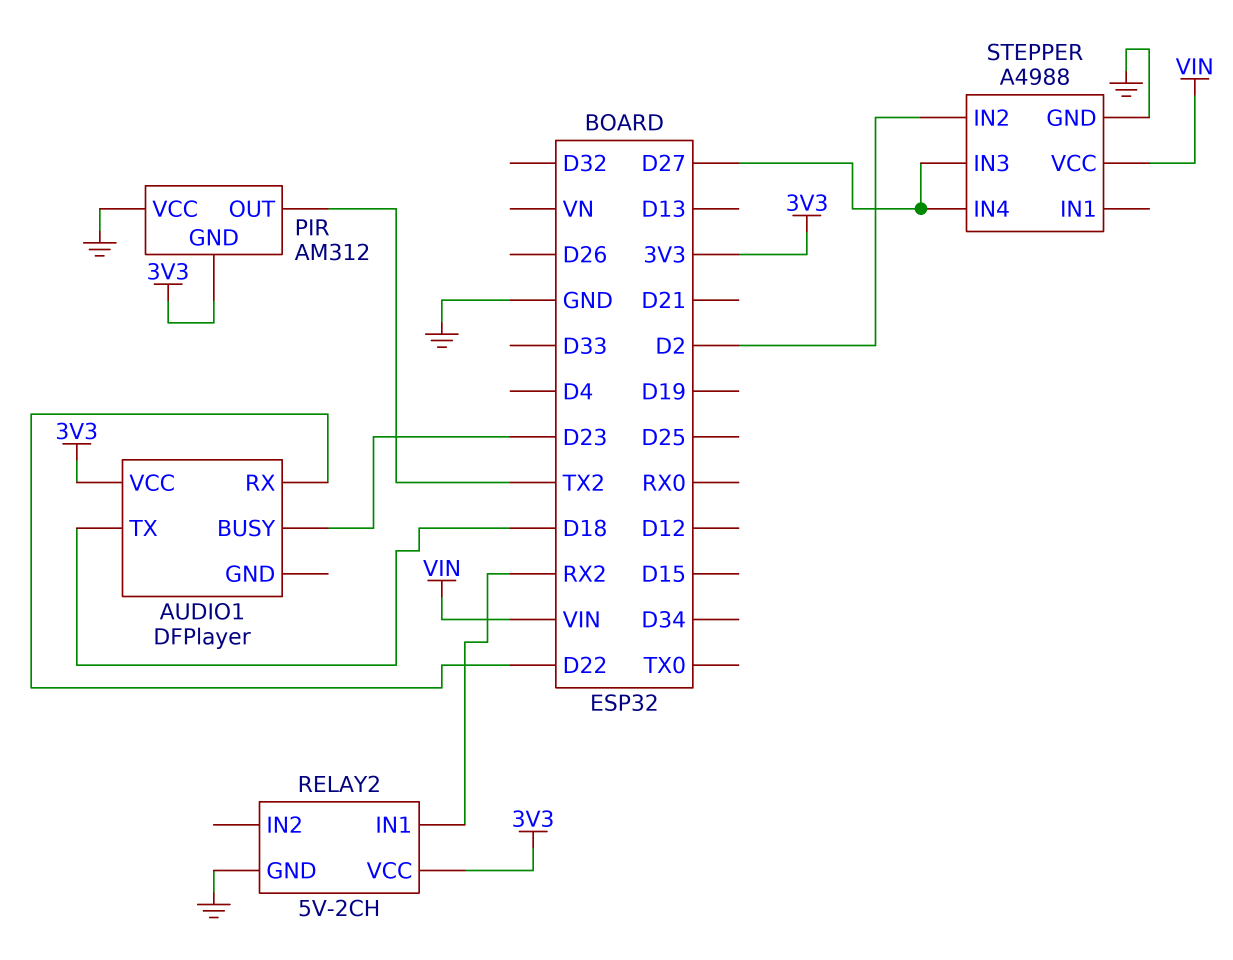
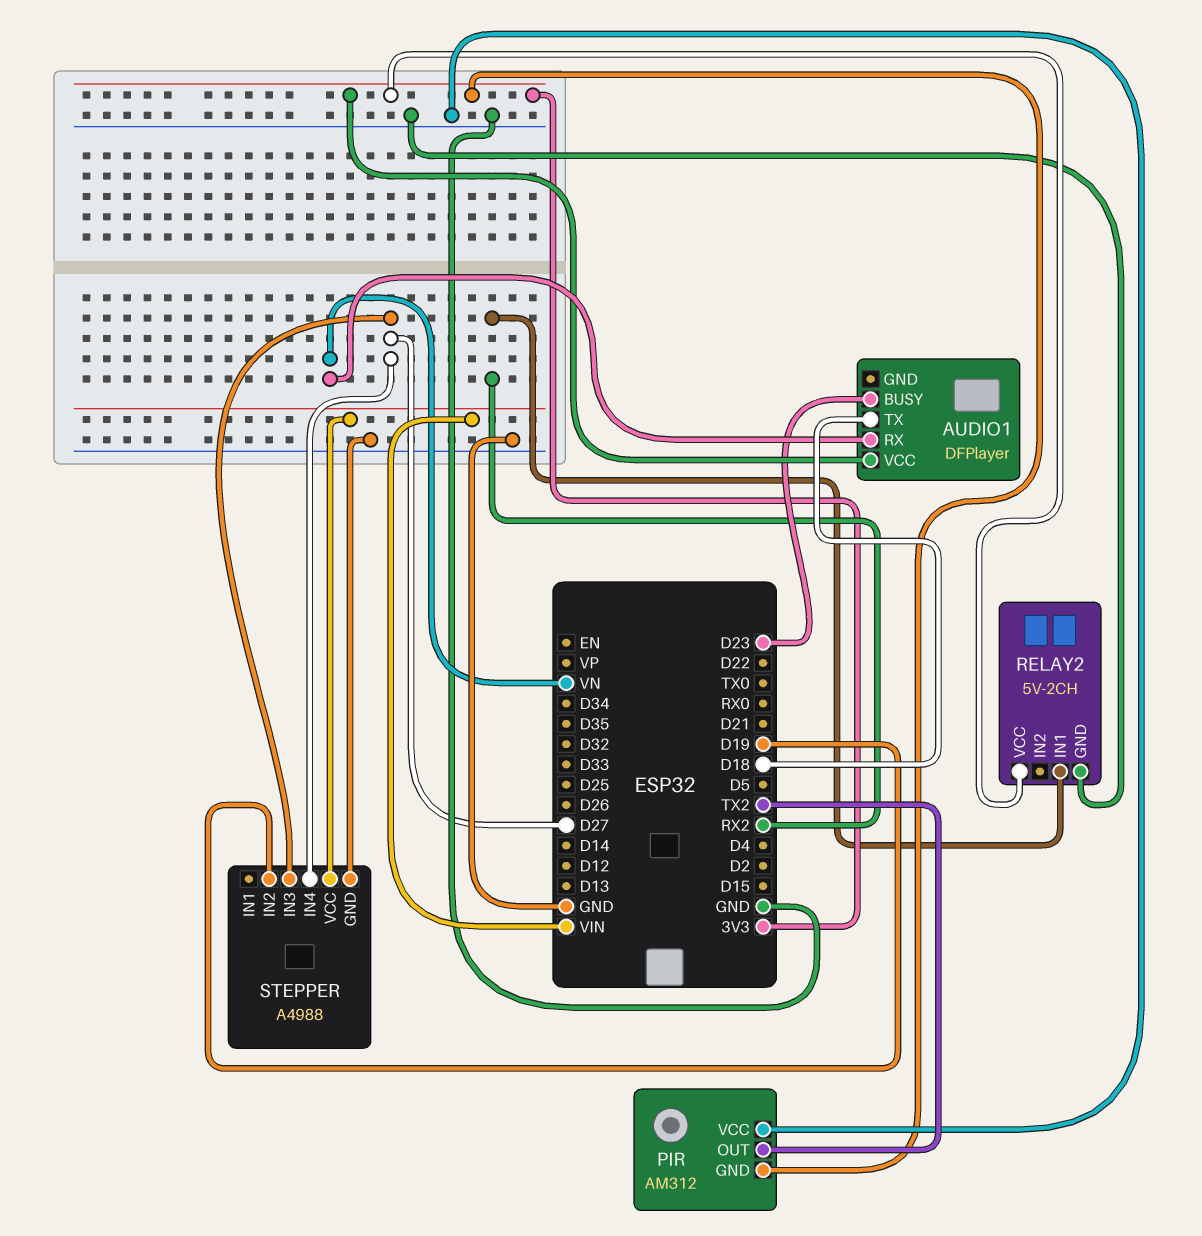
AUDIO1 pin RX: D22 -> VN
STEPPER pin IN2: D2 -> D19

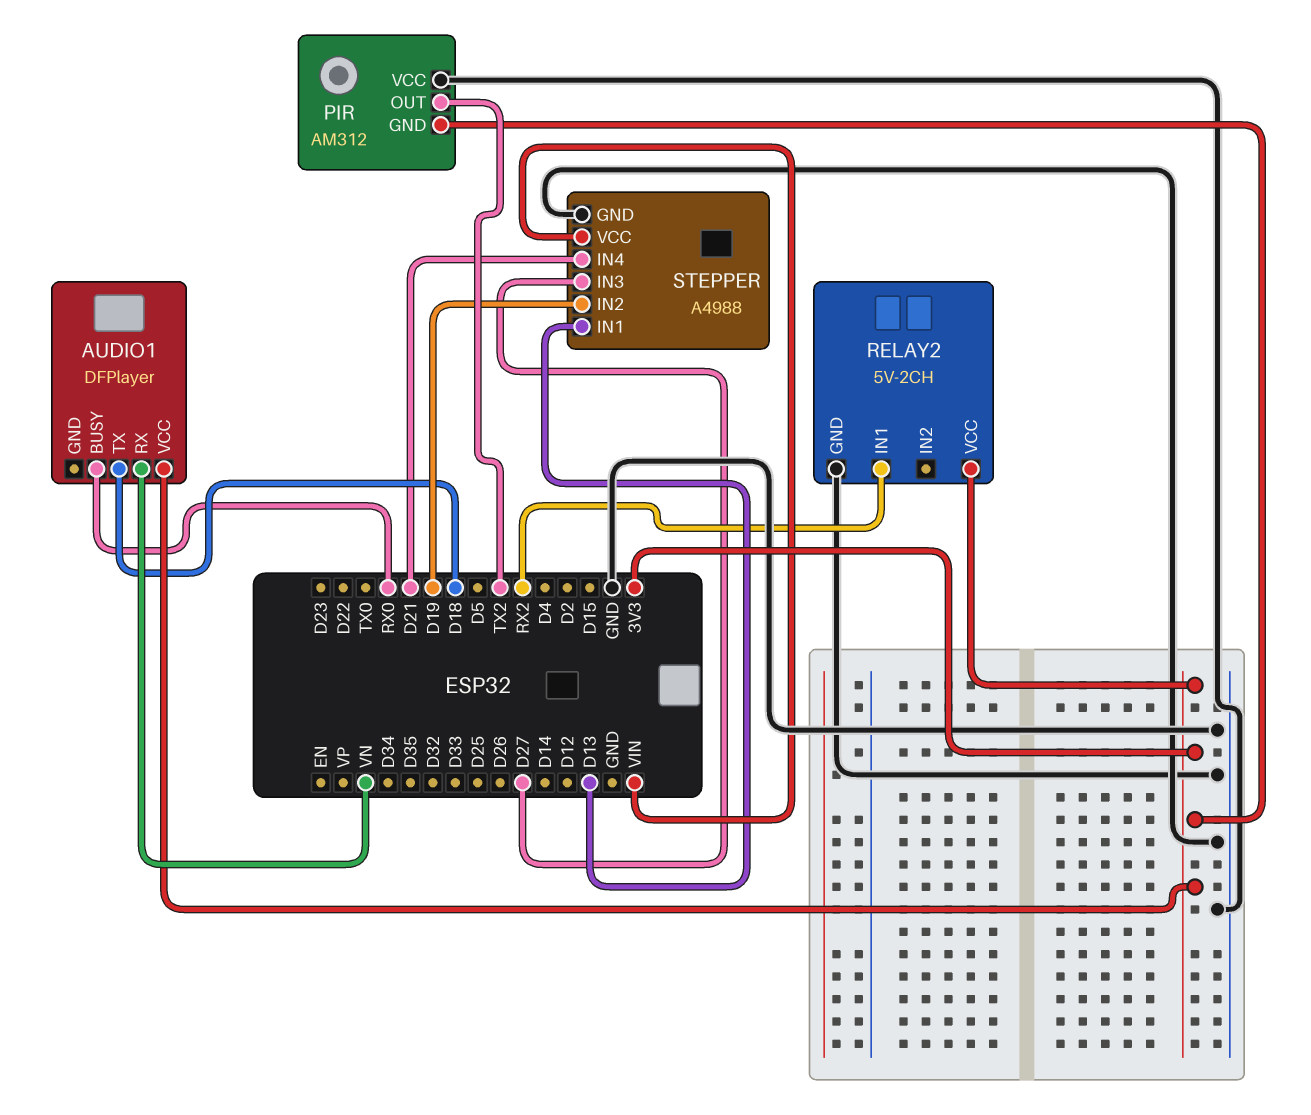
AUDIO1 pin BUSY: D23 -> RX0
STEPPER pin IN1: none -> D13
STEPPER pin IN4: D27 -> D21

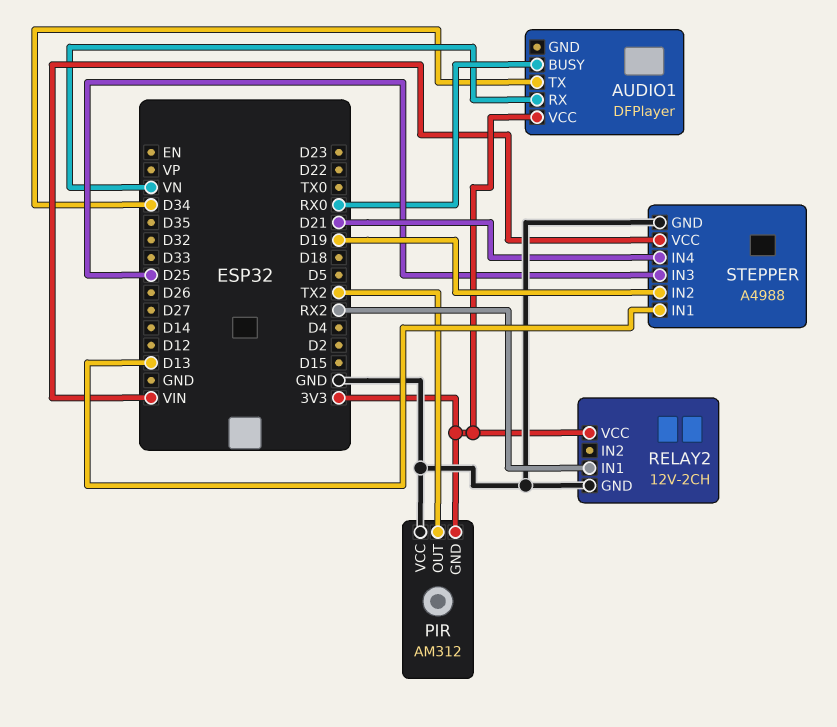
AUDIO1 pin TX: D18 -> D34
RELAY2: 5V-2CH -> 12V-2CH
STEPPER pin IN3: D27 -> D25

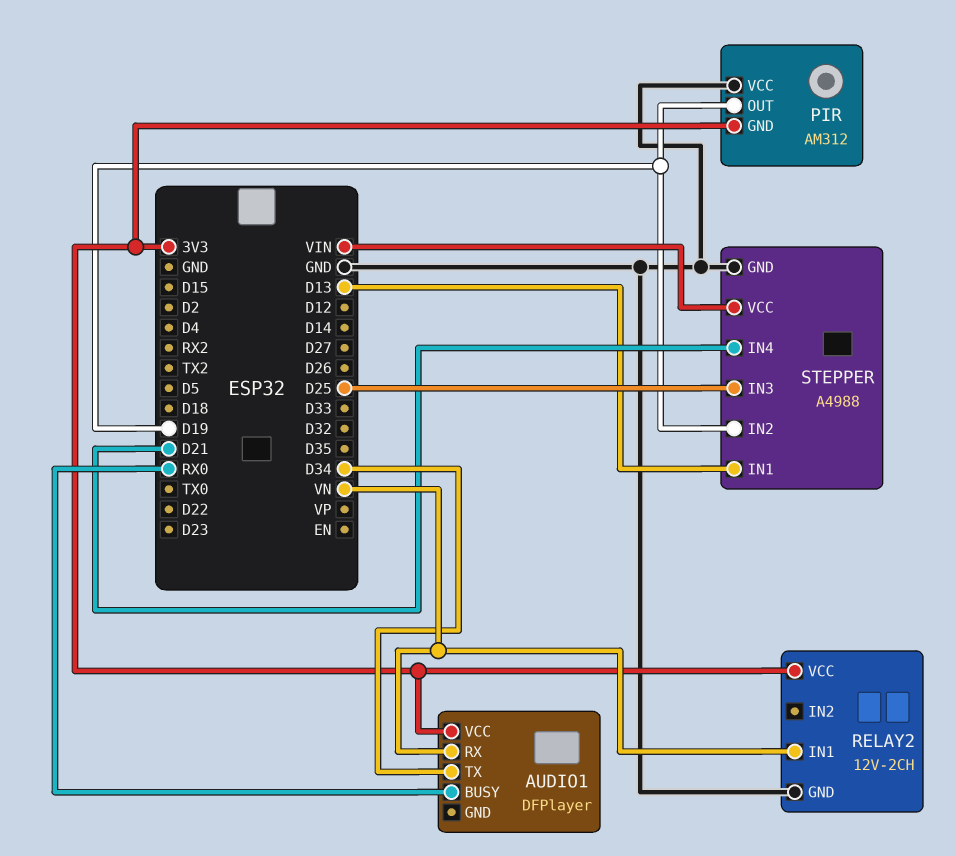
PIR pin OUT: TX2 -> D19
RELAY2 pin IN1: RX2 -> VN

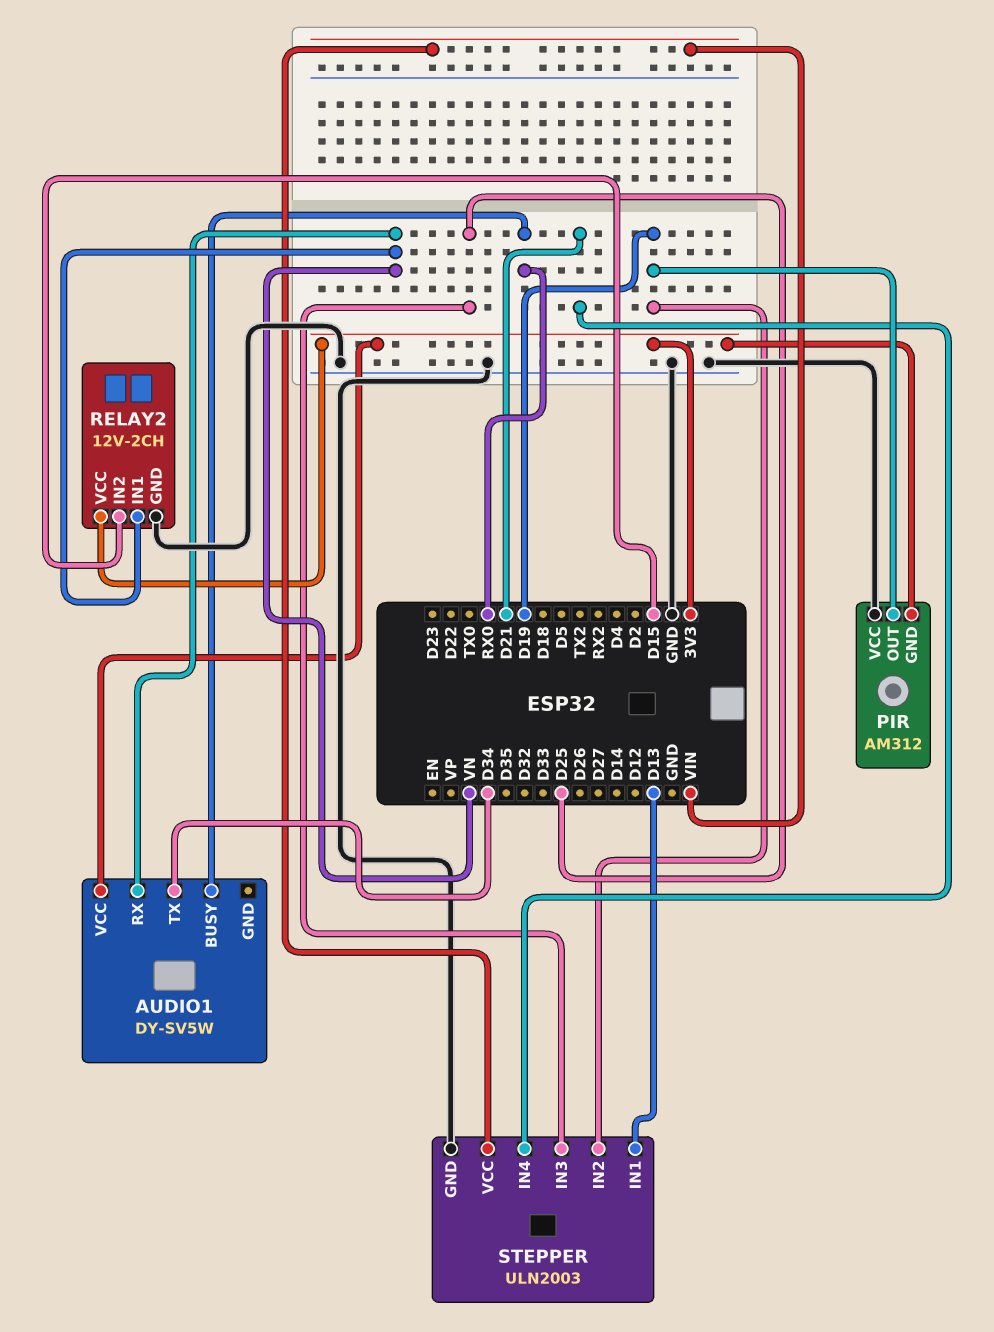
AUDIO1: DFPlayer -> DY-SV5W
RELAY2 pin IN2: none -> D15
STEPPER: A4988 -> ULN2003

